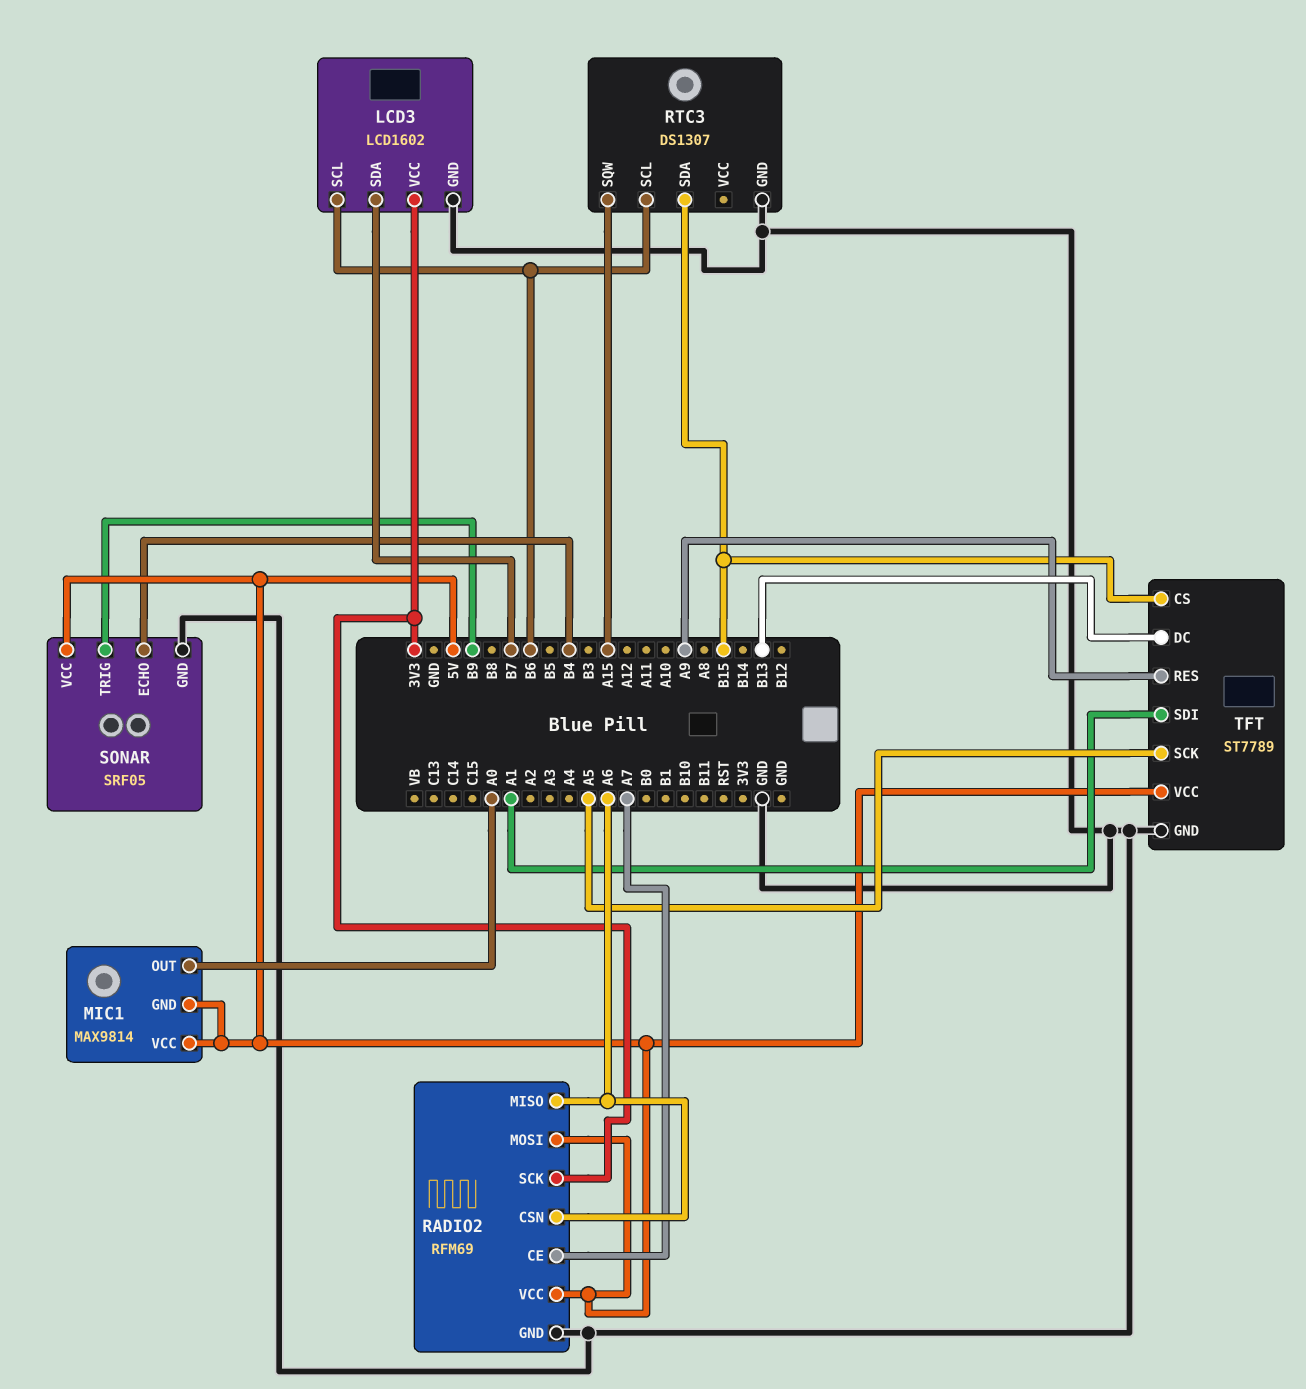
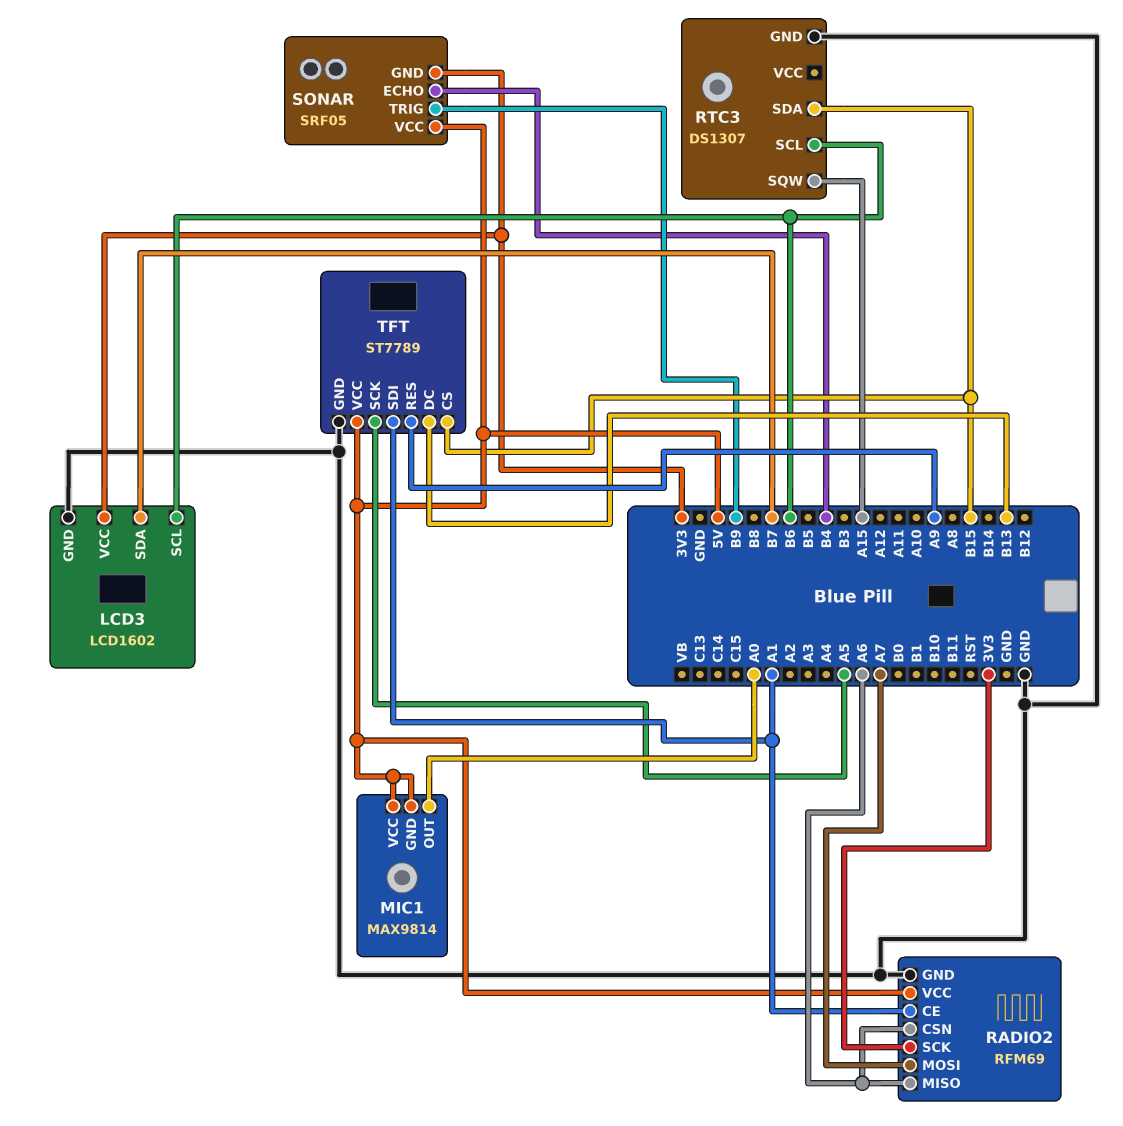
RADIO2 pin CE: A7 -> A1
RADIO2 pin MOSI: 5V -> A7
SONAR pin GND: GND -> 3V3

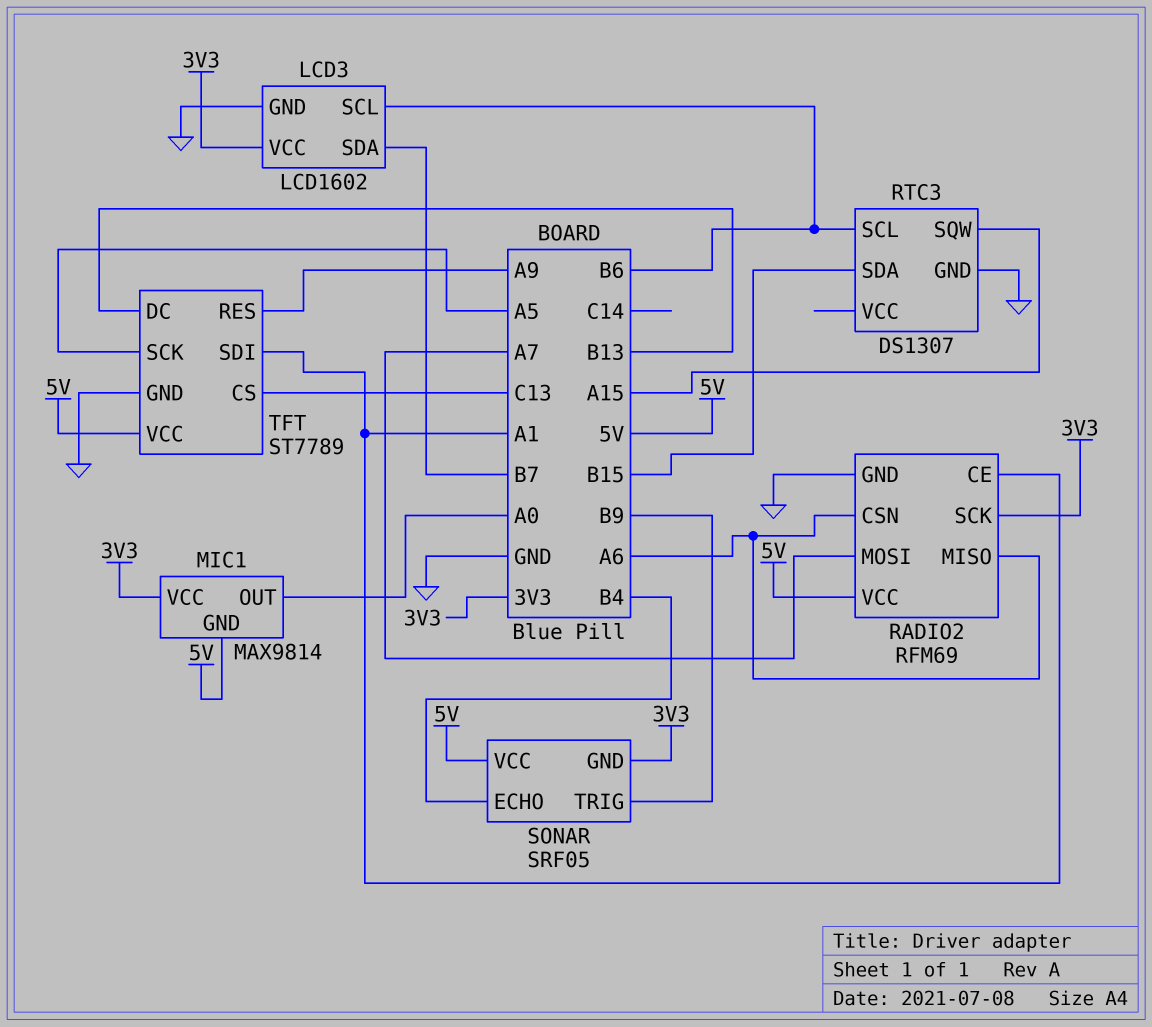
MIC1 pin VCC: 5V -> 3V3
TFT pin CS: B15 -> C13

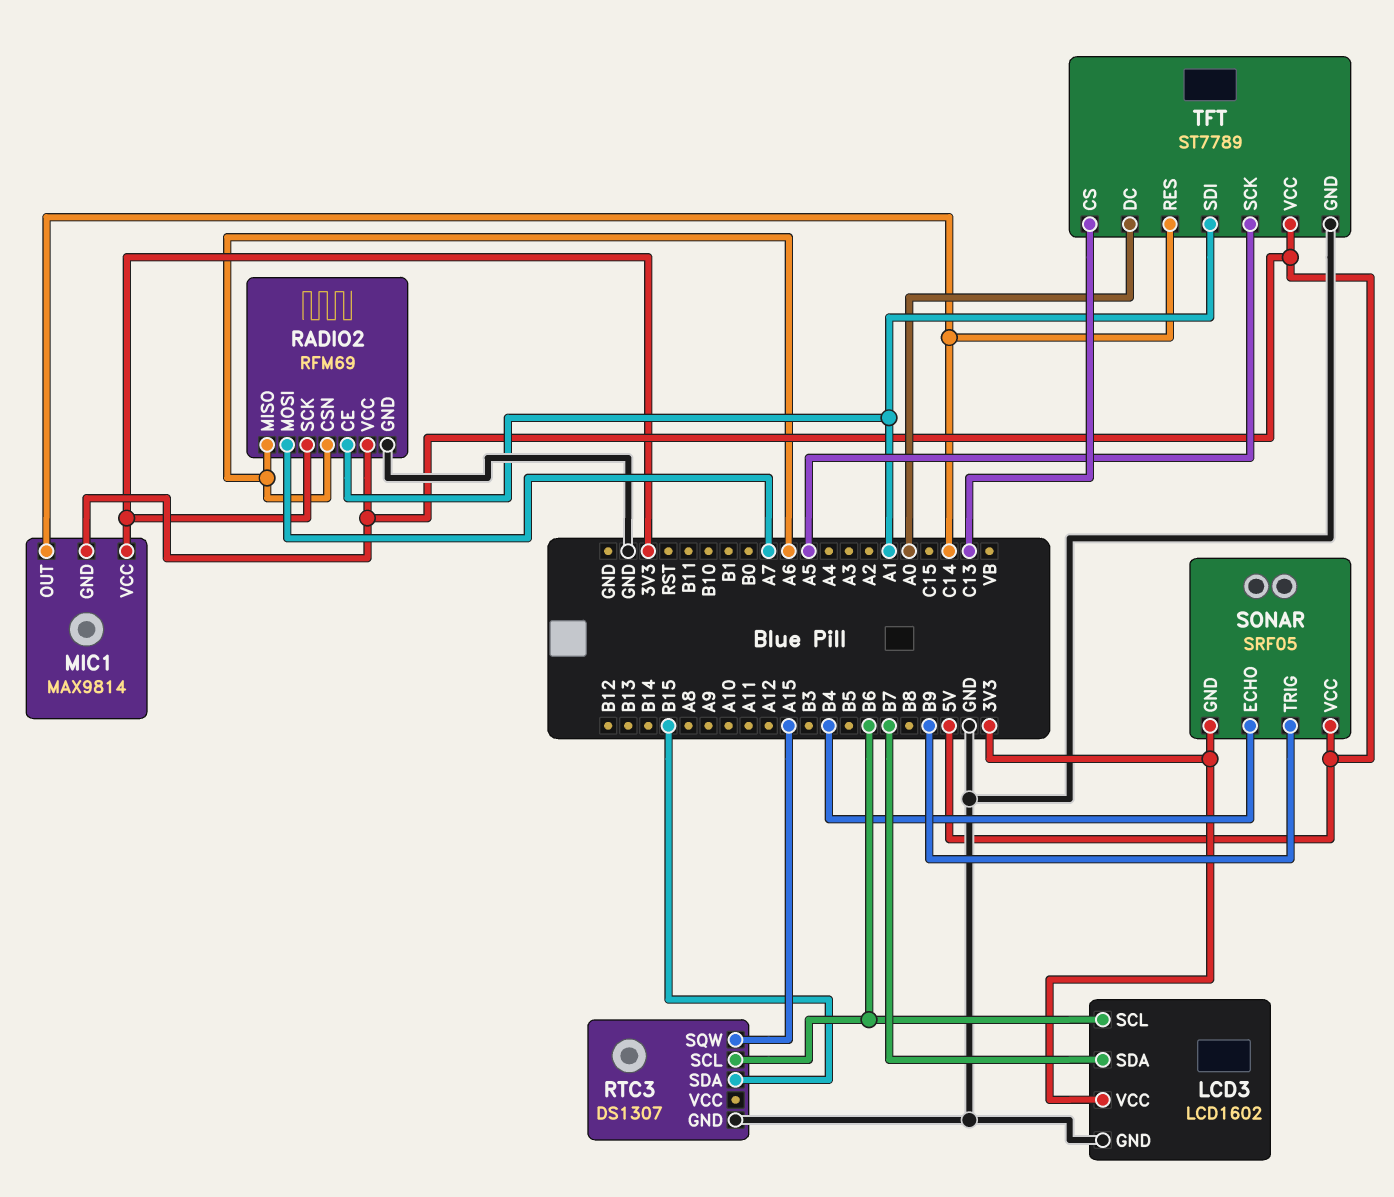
MIC1 pin OUT: A0 -> C14
TFT pin DC: B13 -> A0
TFT pin RES: A9 -> C14

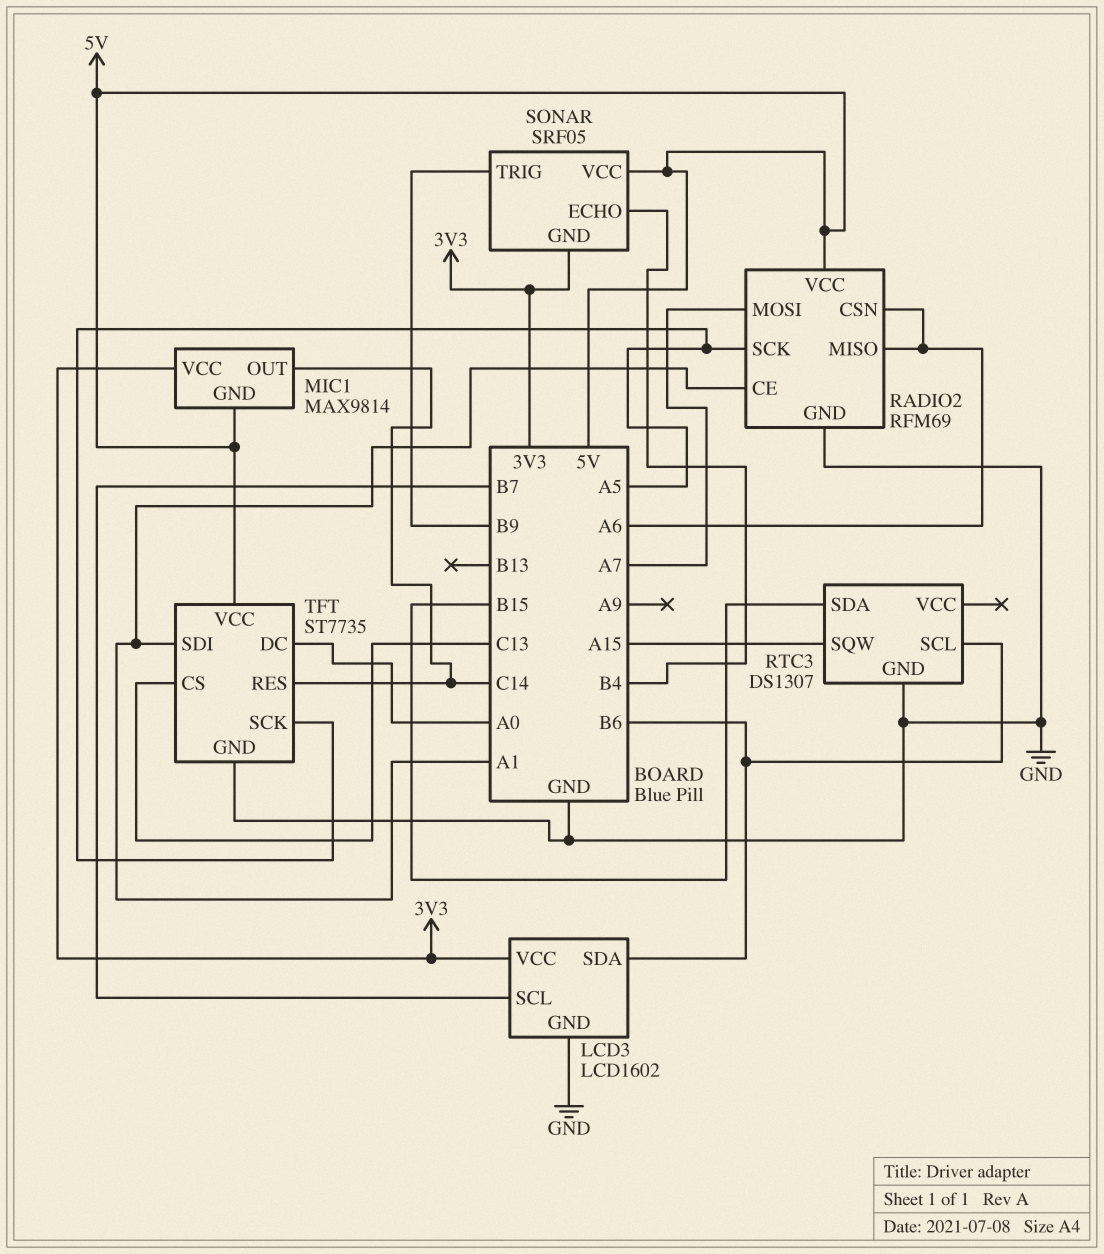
LCD3 pin SCL: B6 -> B7
LCD3 pin SDA: B7 -> B6
RADIO2 pin SCK: 3V3 -> A5
TFT: ST7789 -> ST7735

